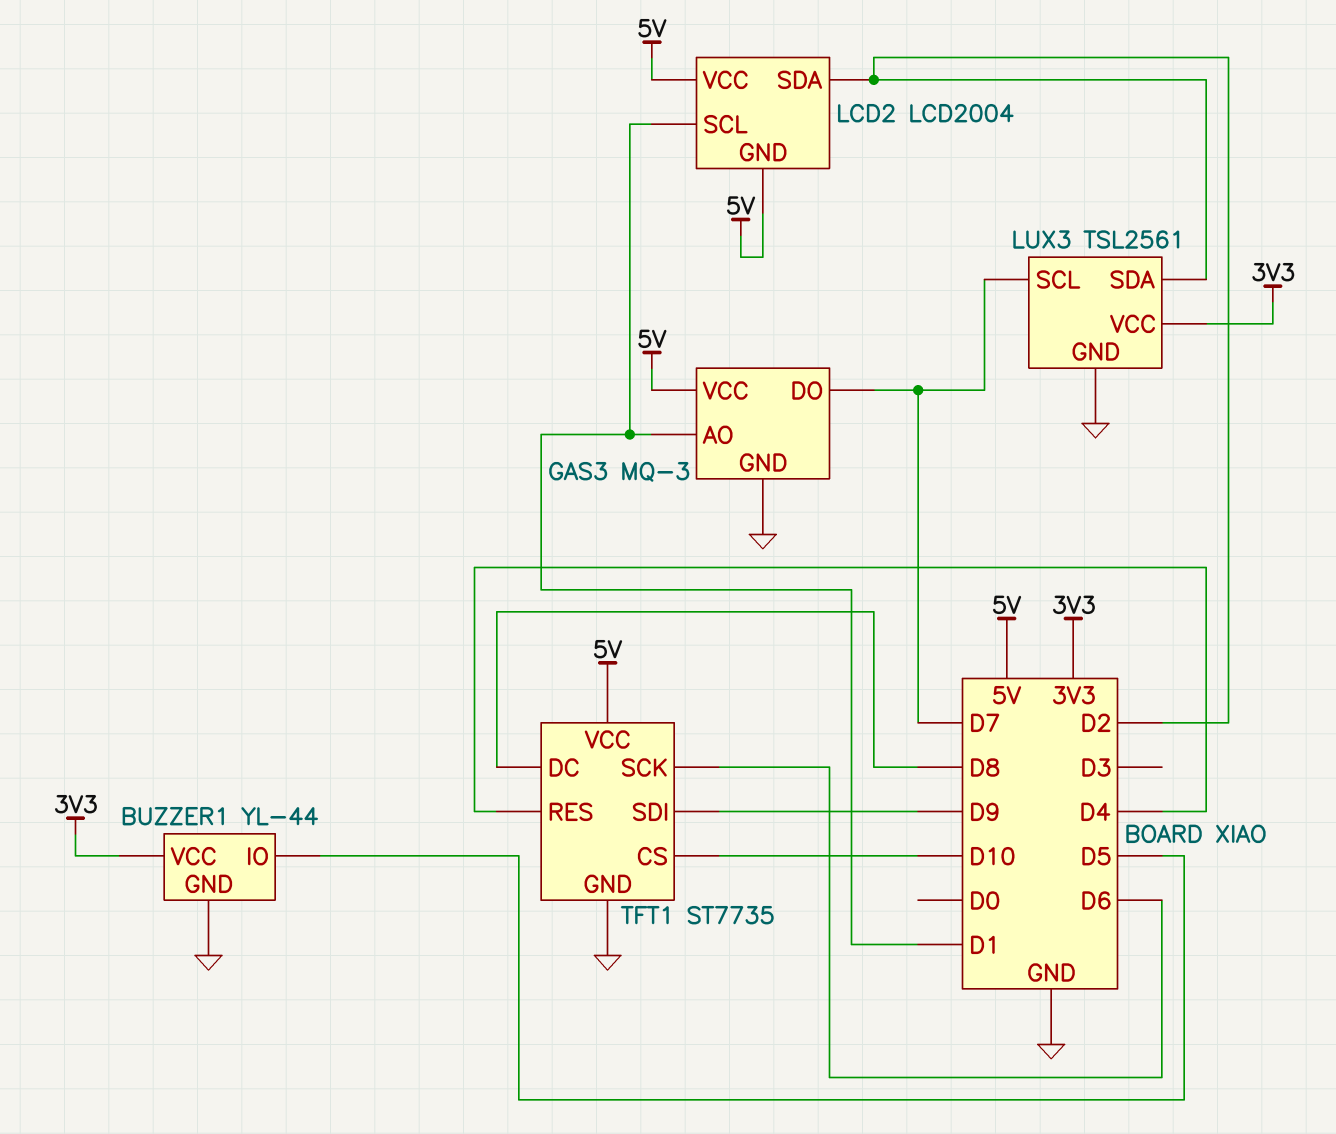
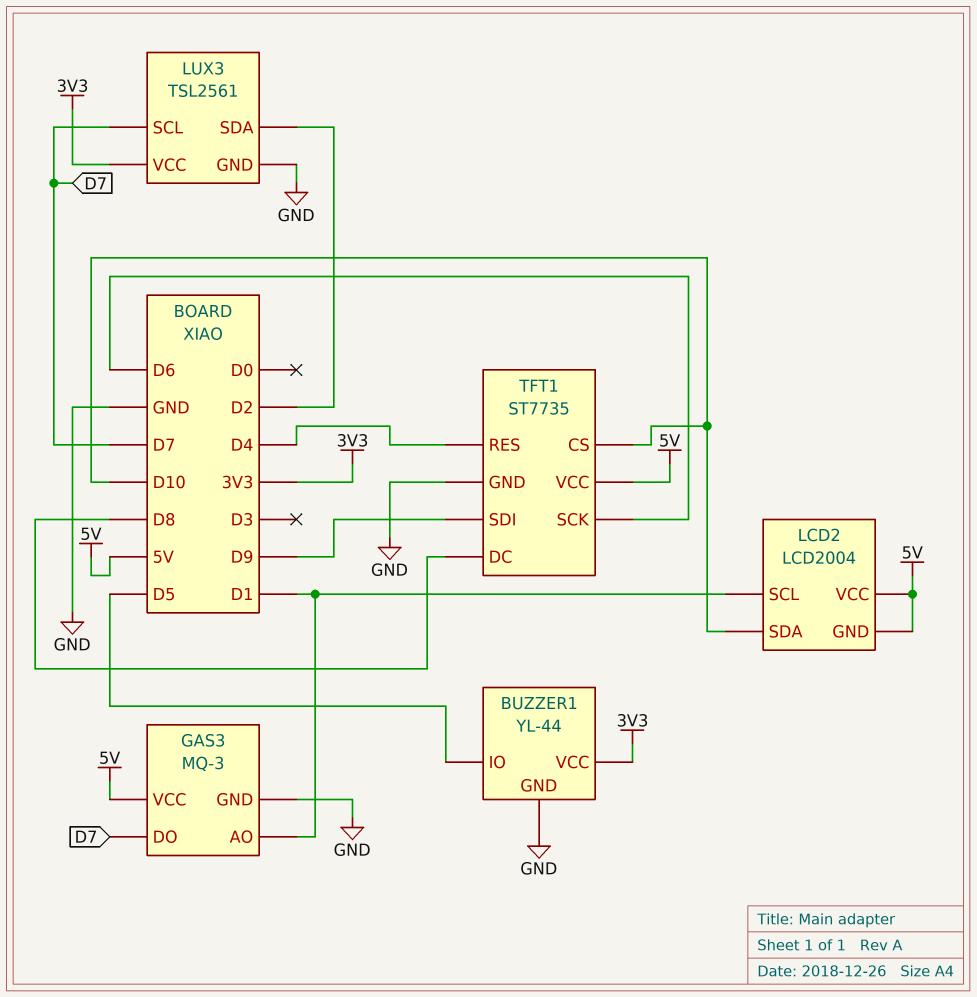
LCD2 pin SDA: D2 -> D10

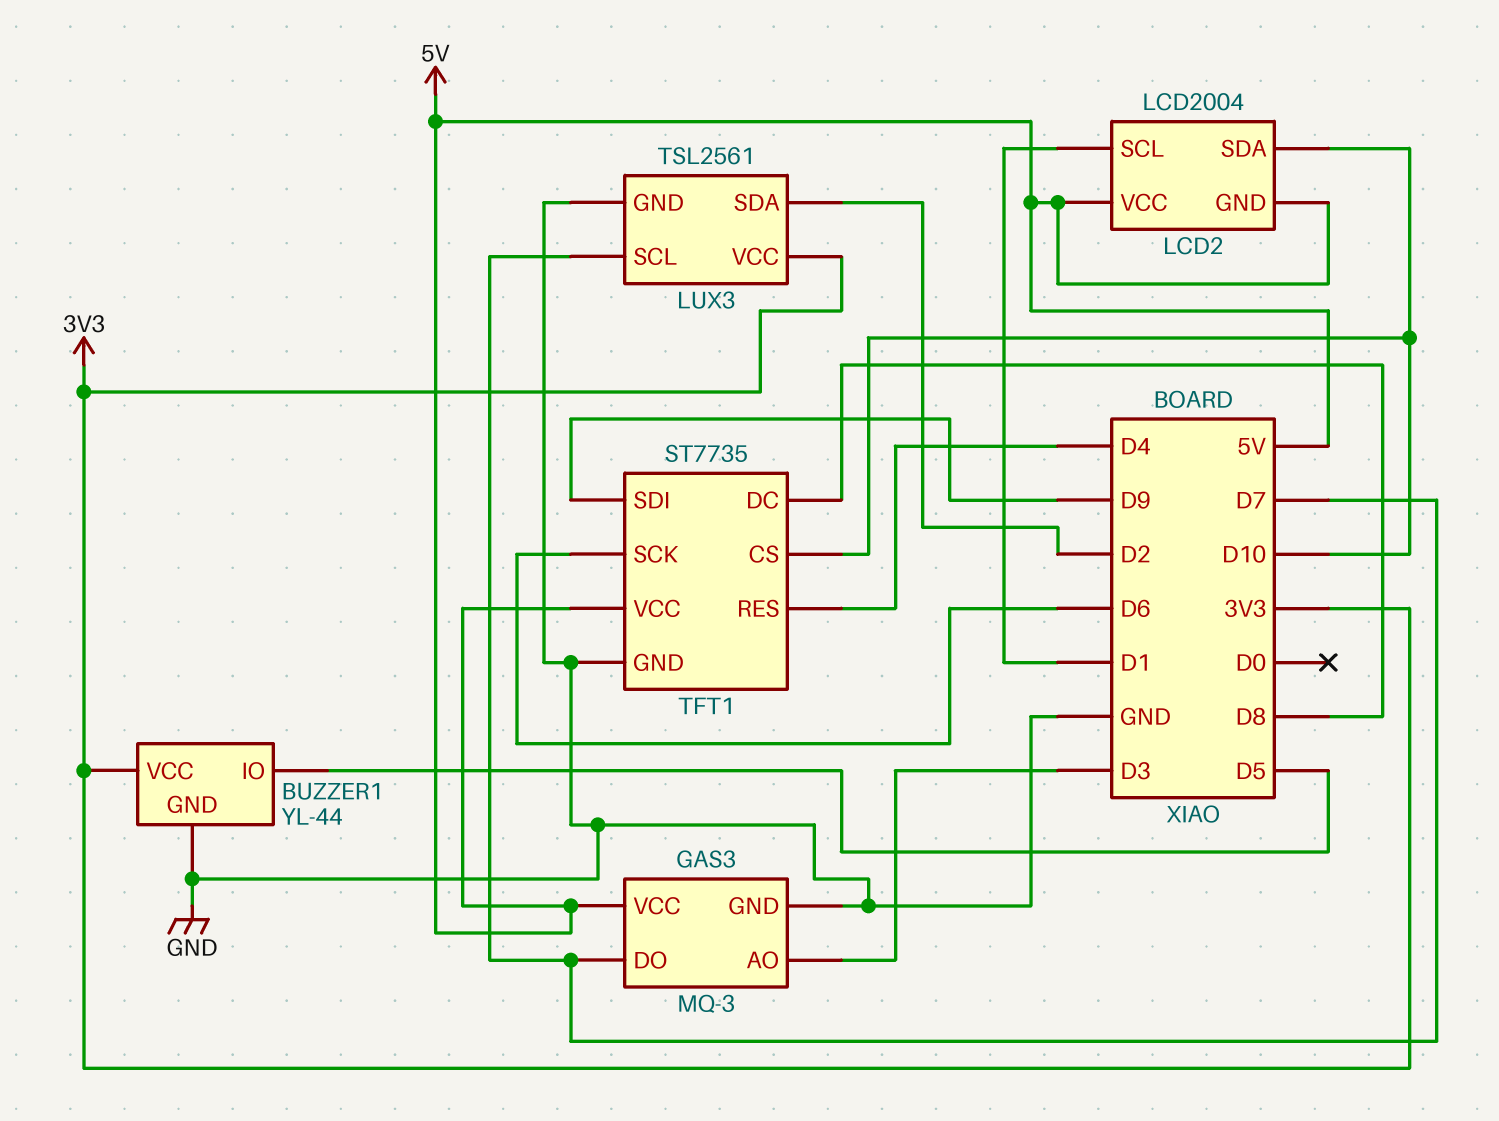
GAS3 pin AO: D1 -> D3

